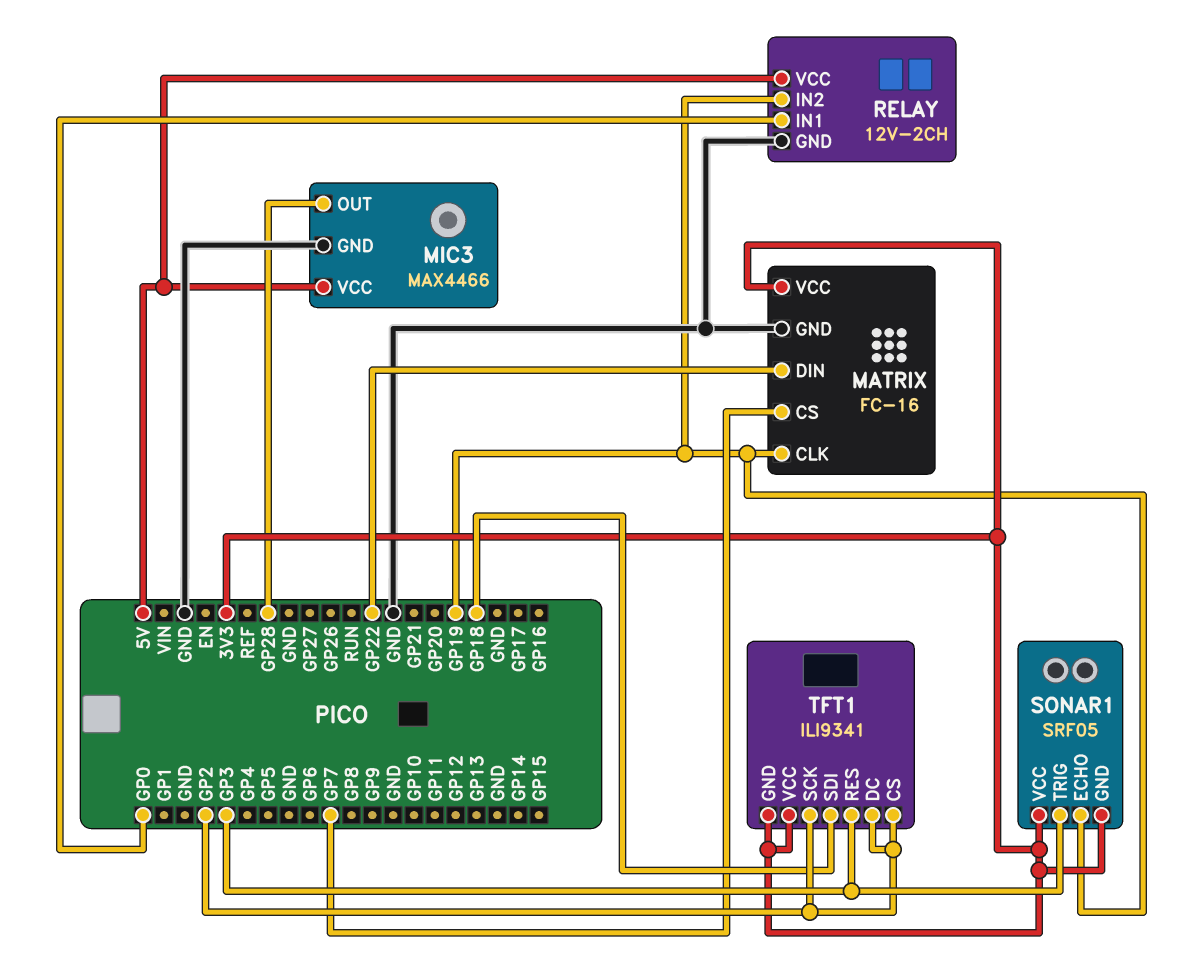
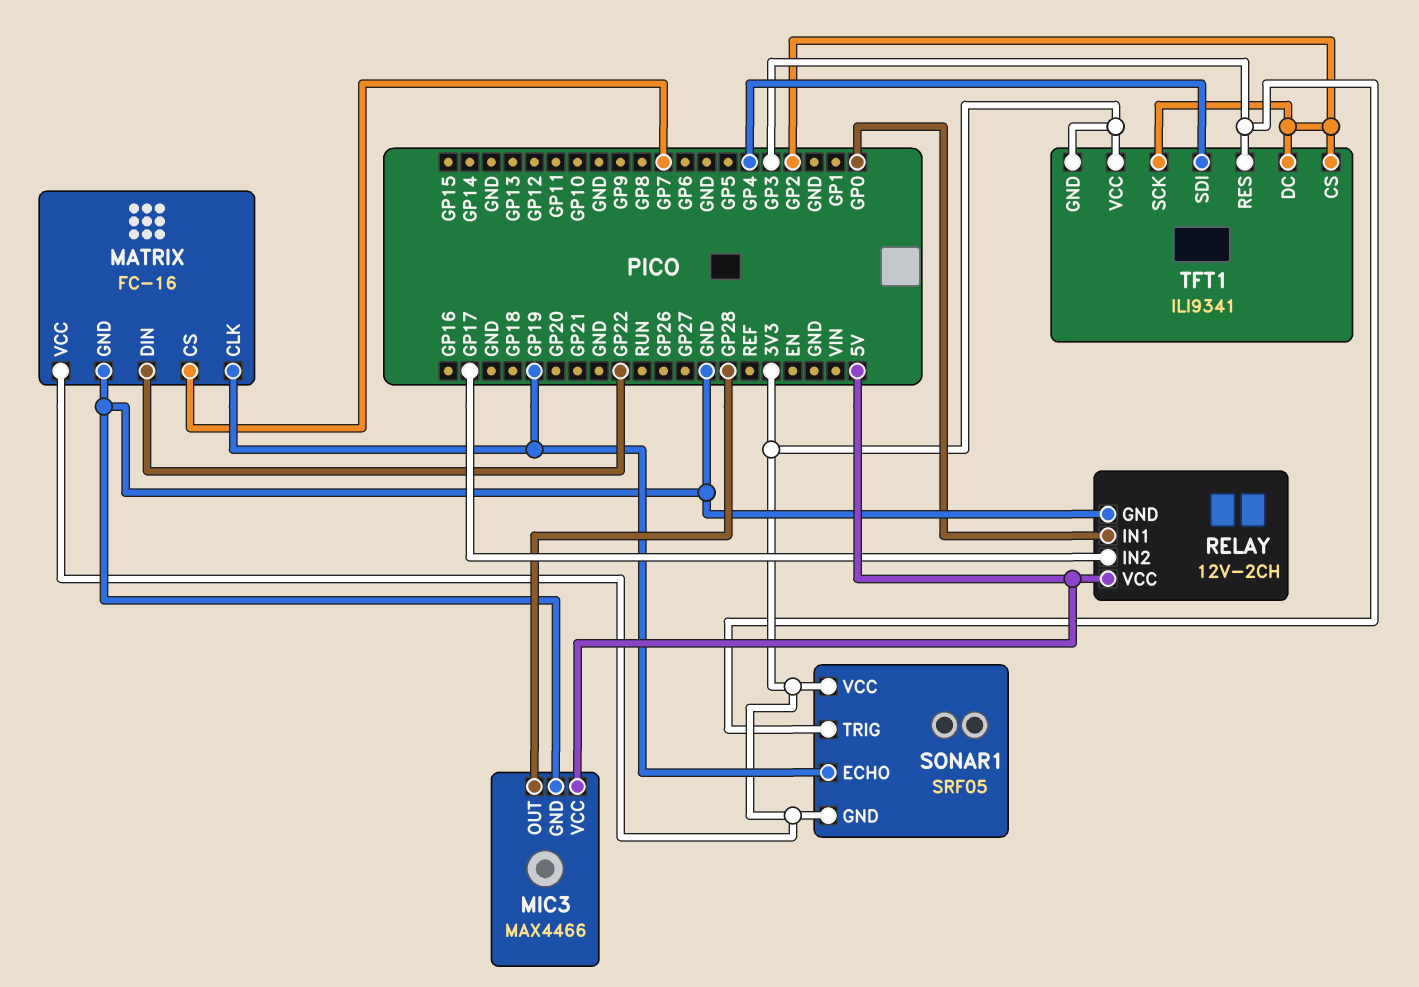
RELAY pin IN2: GP19 -> GP17
TFT1 pin SDI: GP18 -> GP4

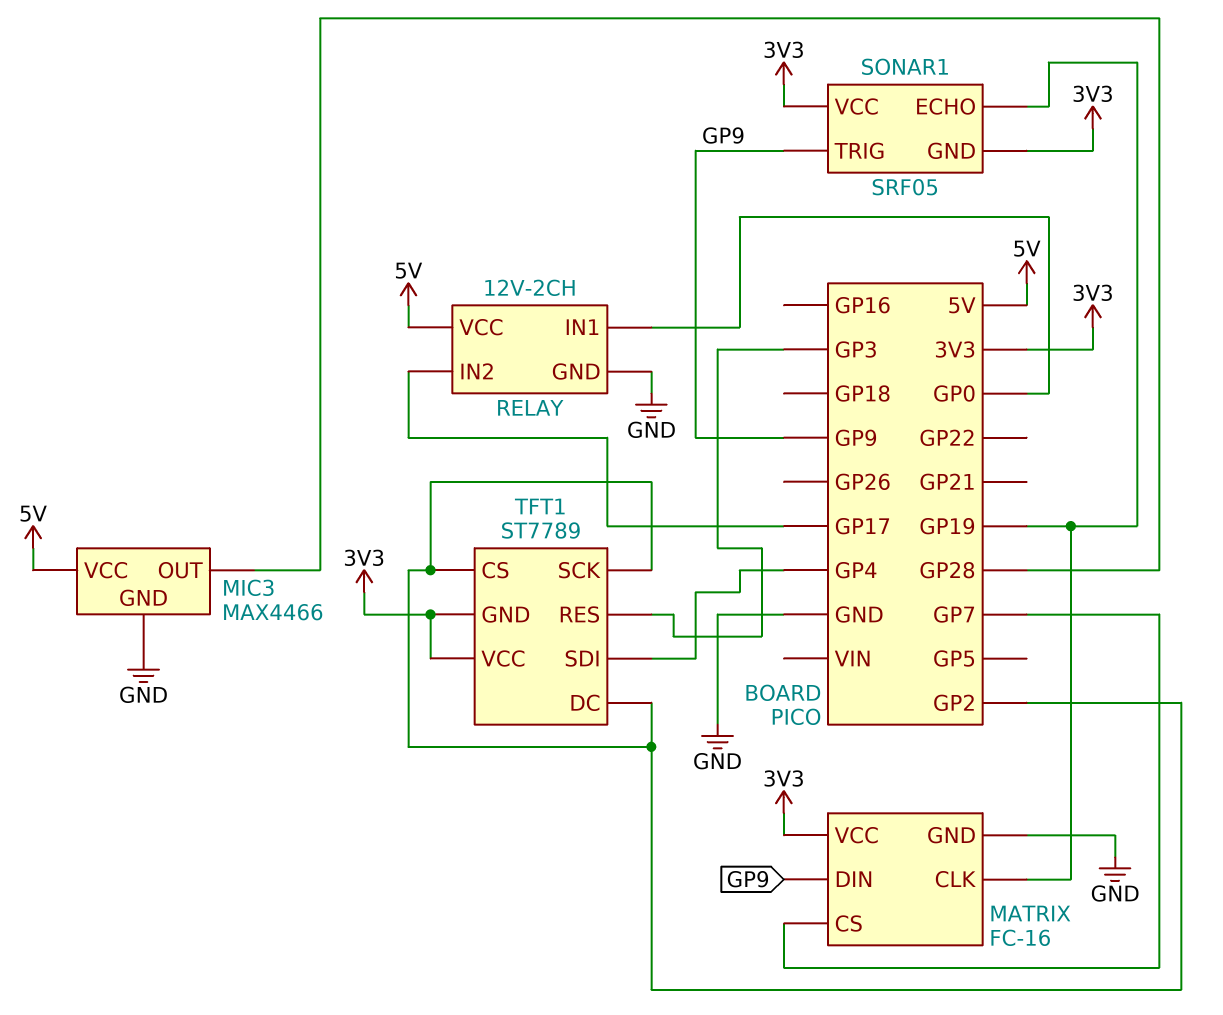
MATRIX pin DIN: GP22 -> GP9
SONAR1 pin TRIG: GP3 -> GP9
TFT1: ILI9341 -> ST7789

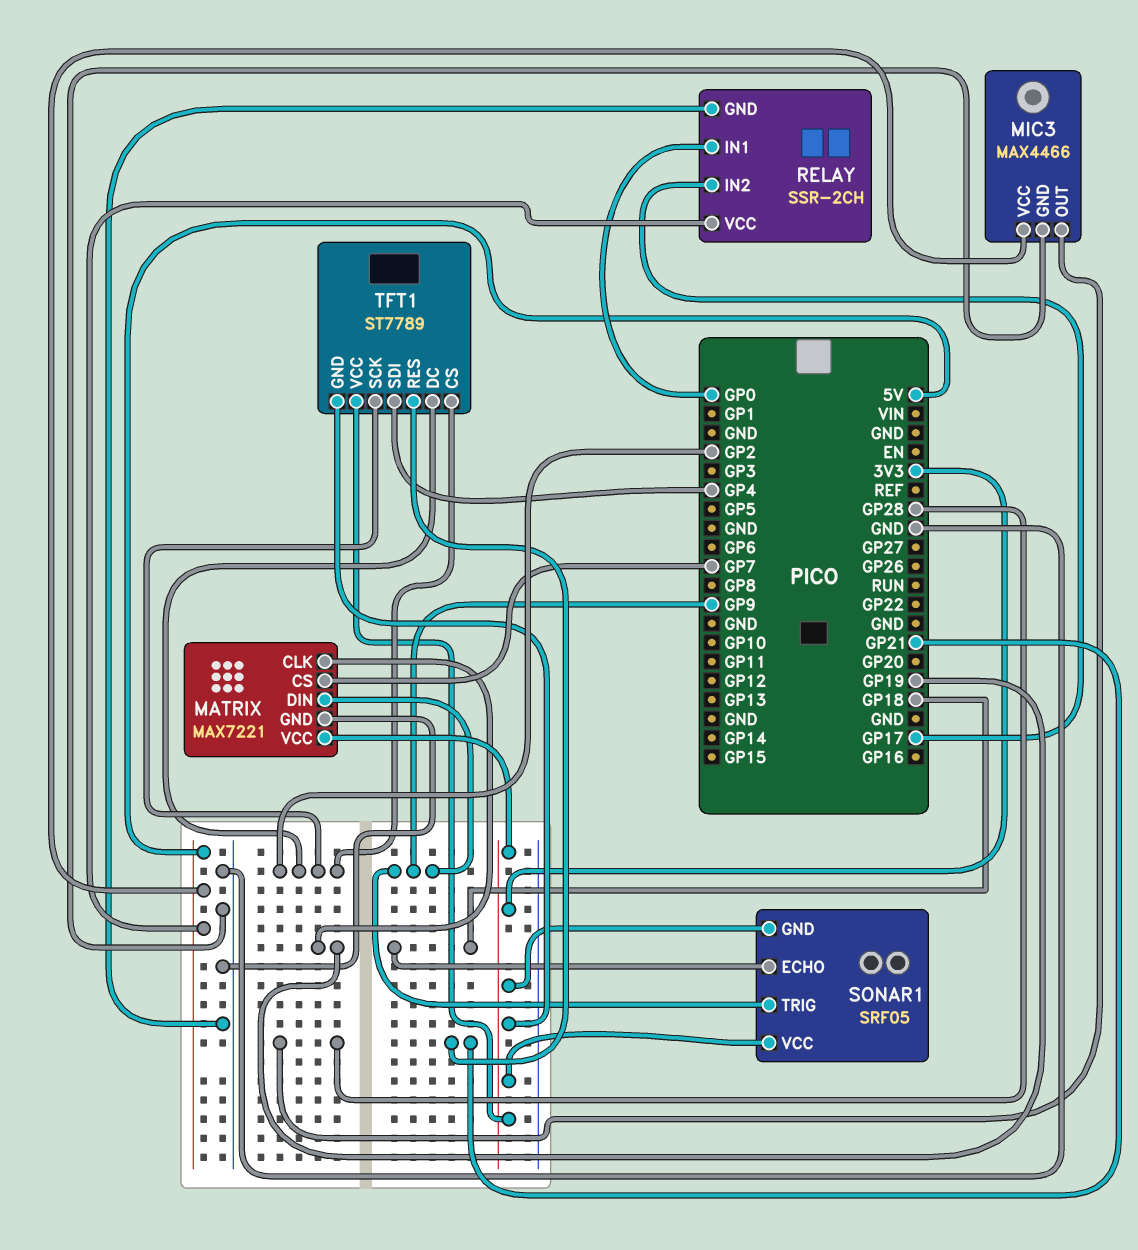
MATRIX: FC-16 -> MAX7221
RELAY: 12V-2CH -> SSR-2CH
SONAR1 pin ECHO: GP19 -> GP18
TFT1 pin RES: GP3 -> GP21

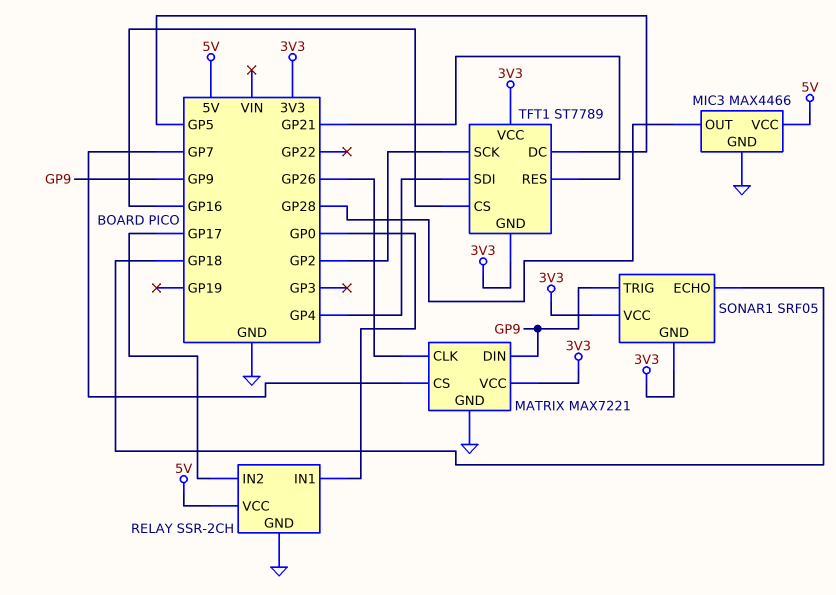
MATRIX pin CLK: GP19 -> GP26
TFT1 pin CS: GP2 -> GP16
TFT1 pin DC: GP2 -> GP5

